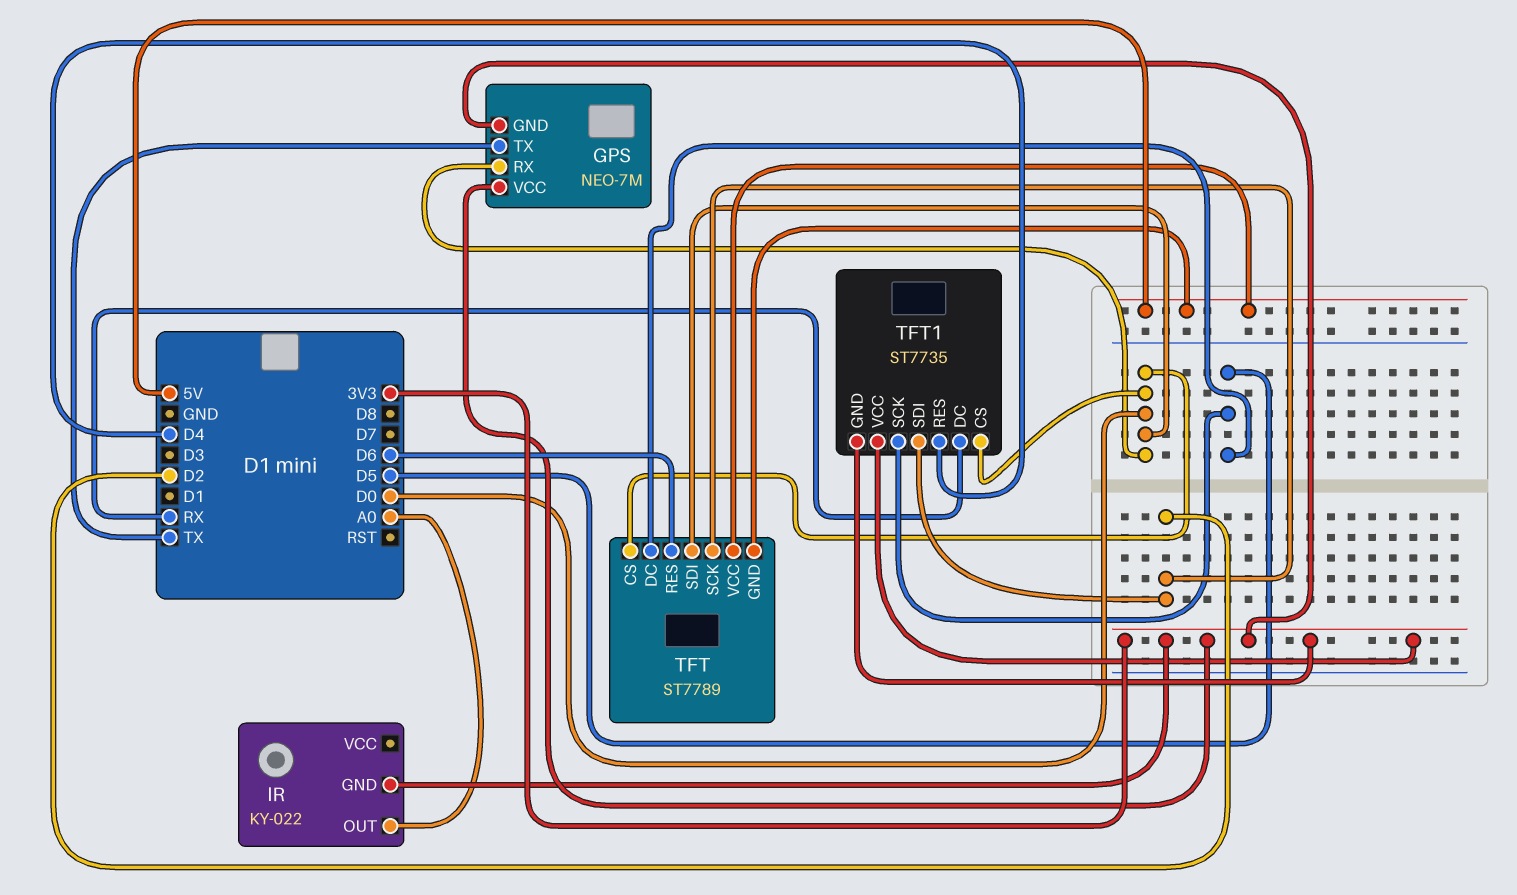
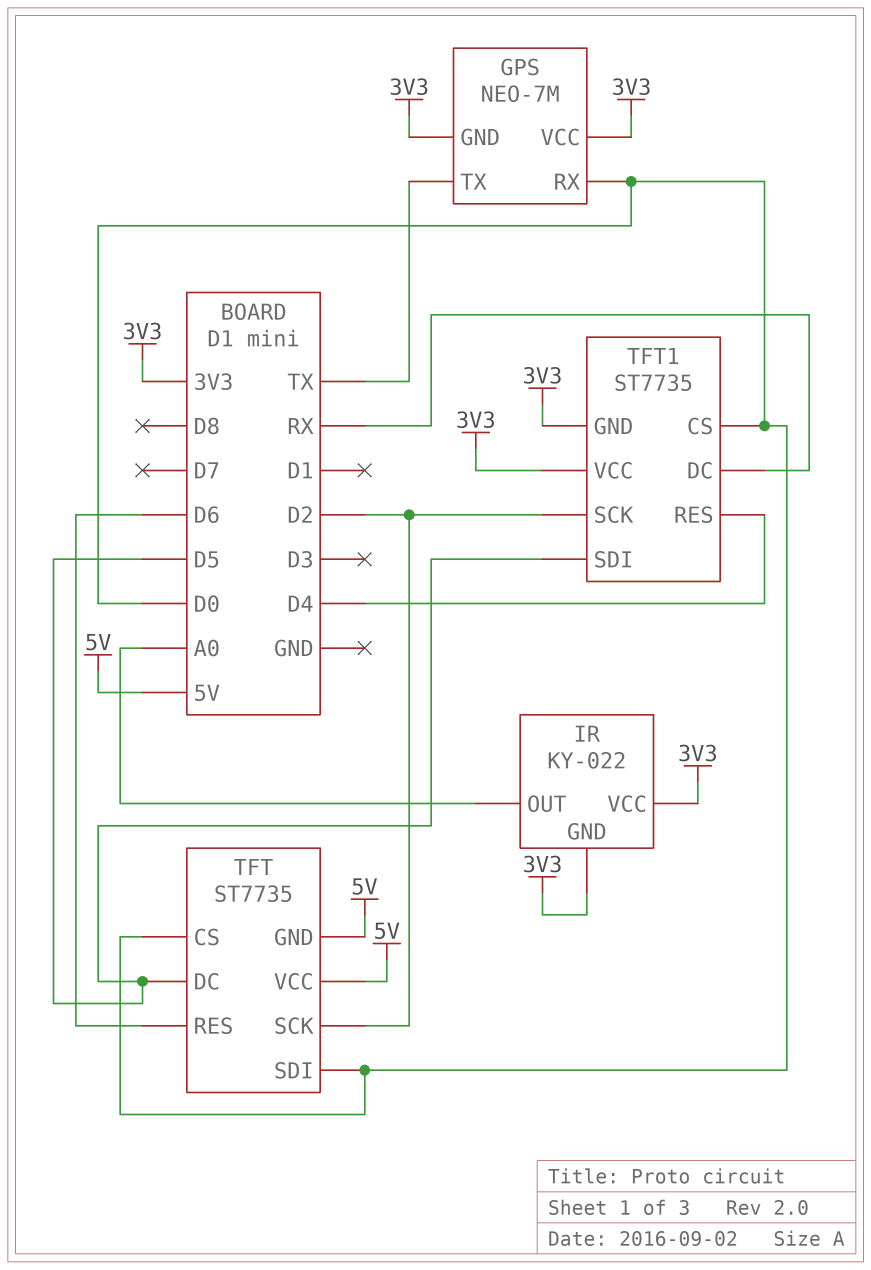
IR pin VCC: none -> 3V3
TFT: ST7789 -> ST7735
TFT1 pin SCK: D5 -> D2
TFT1 pin SDI: D2 -> D5

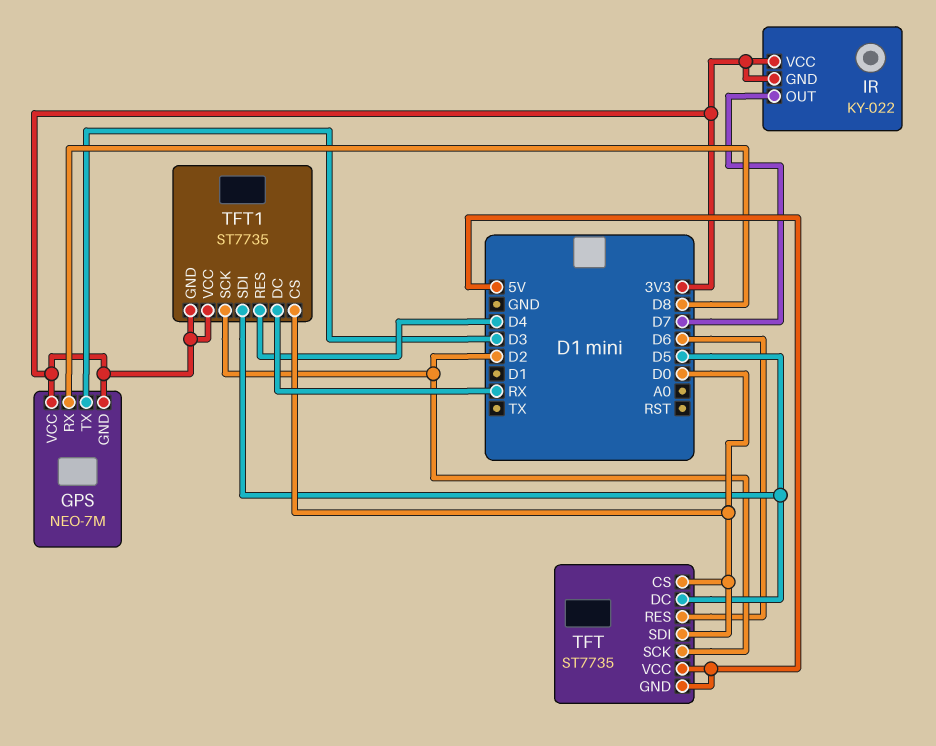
GPS pin RX: D0 -> D8
GPS pin TX: TX -> D3
IR pin OUT: A0 -> D7

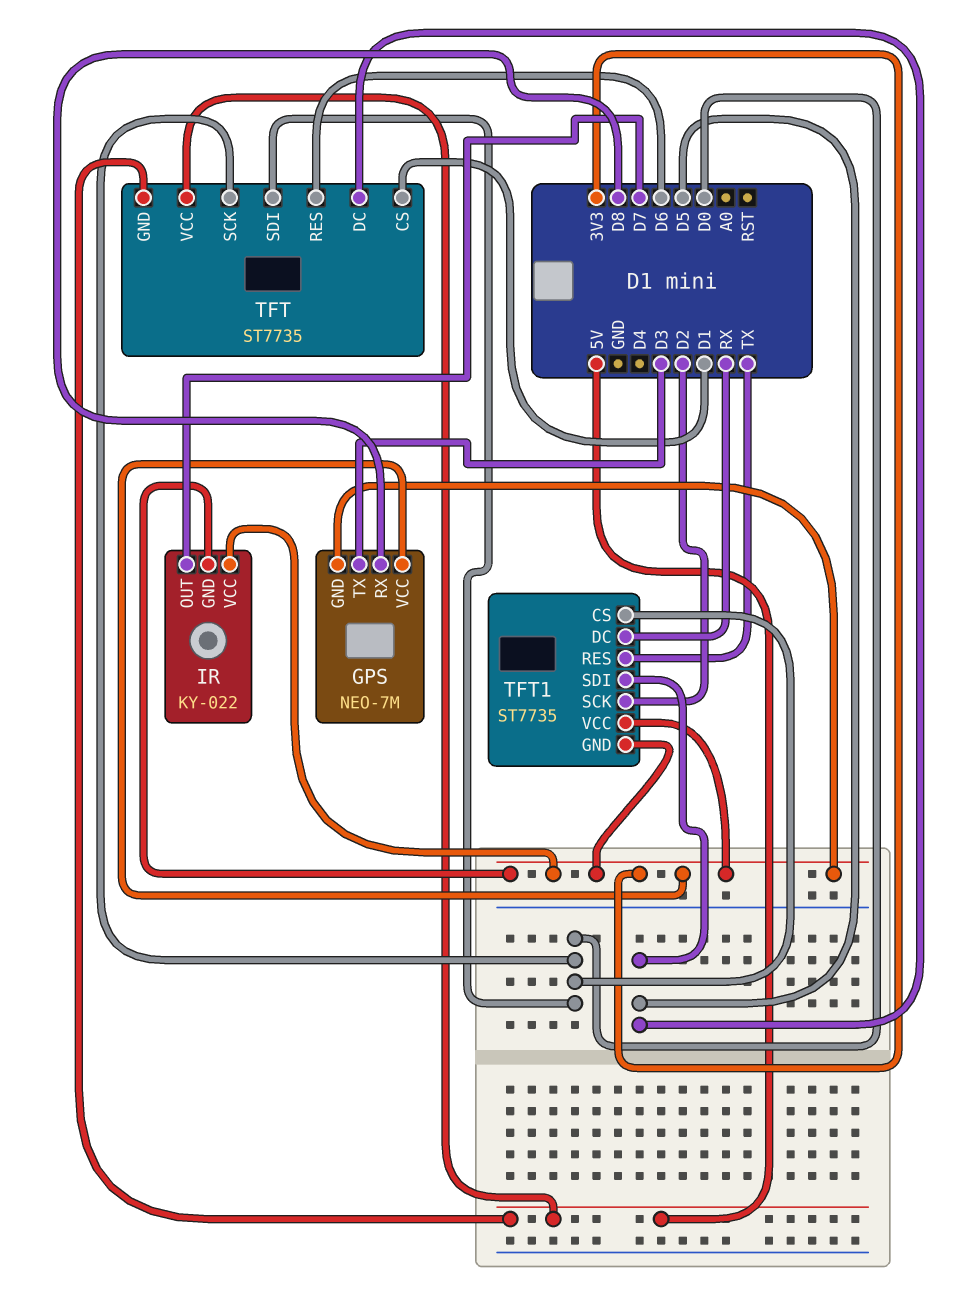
TFT pin CS: D0 -> D1
TFT pin SCK: D2 -> D0
TFT1 pin RES: D4 -> TX

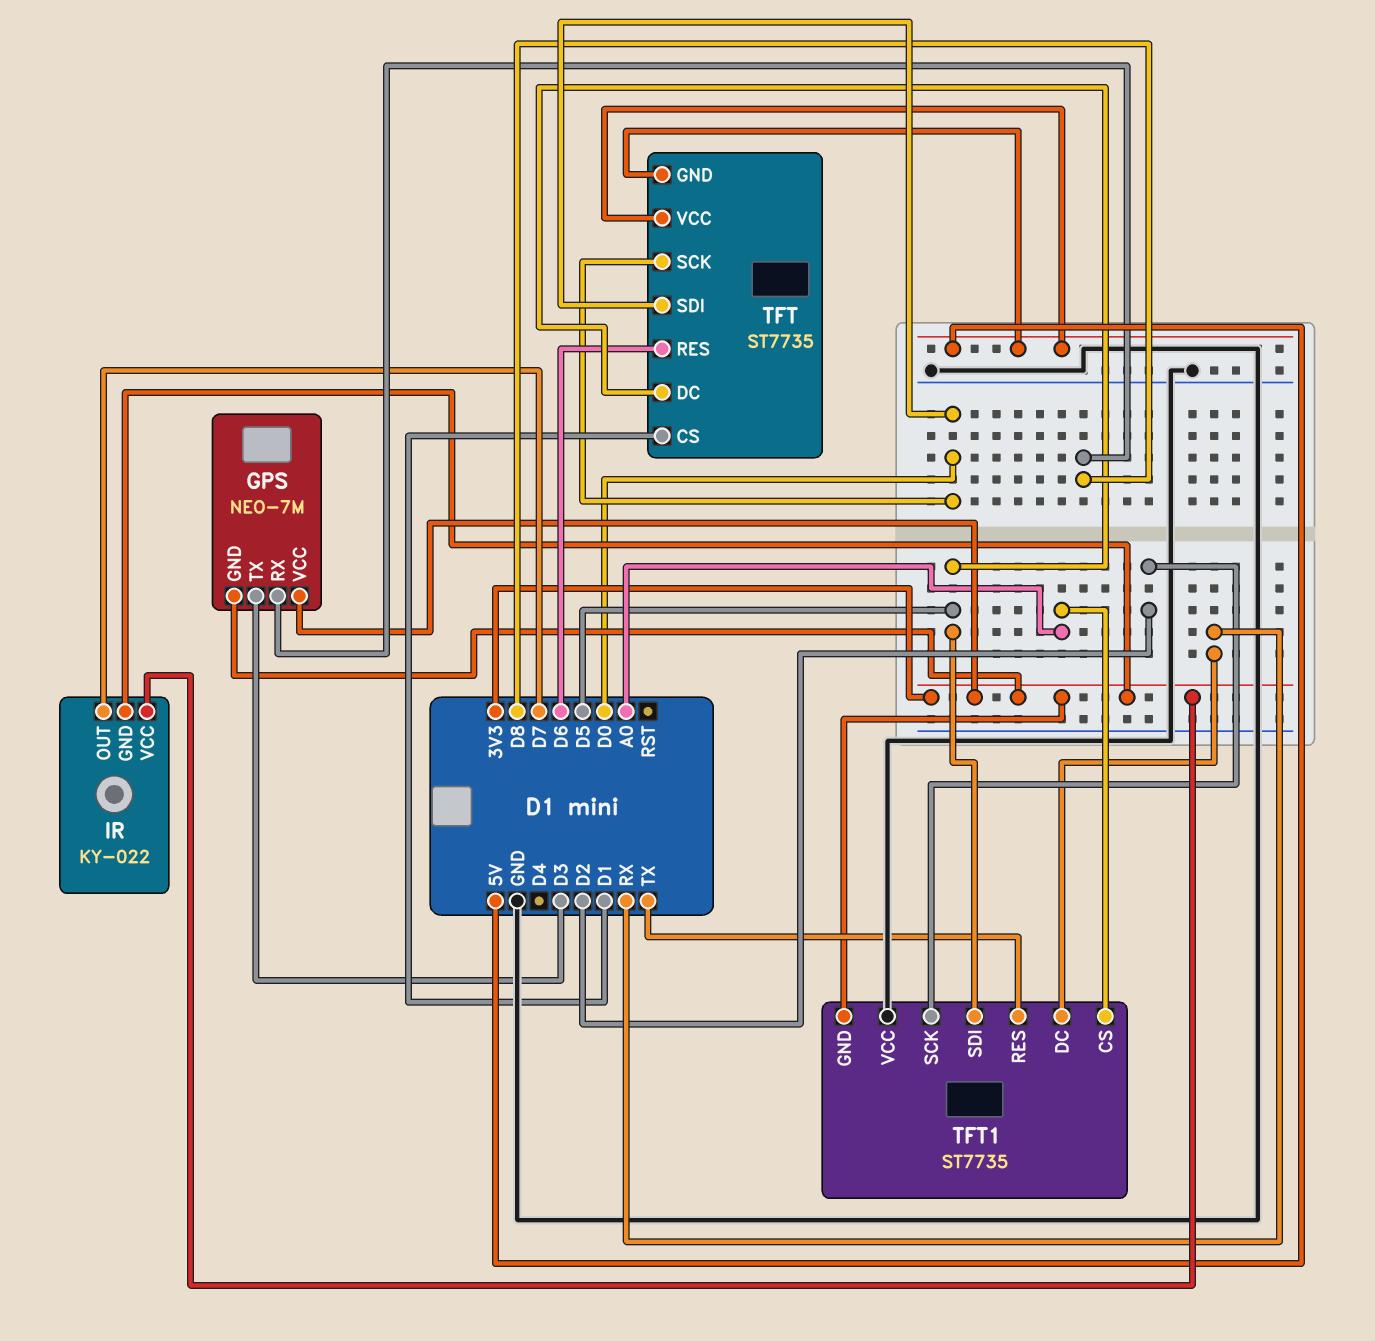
TFT1 pin CS: D0 -> A0
TFT1 pin VCC: 3V3 -> GND

